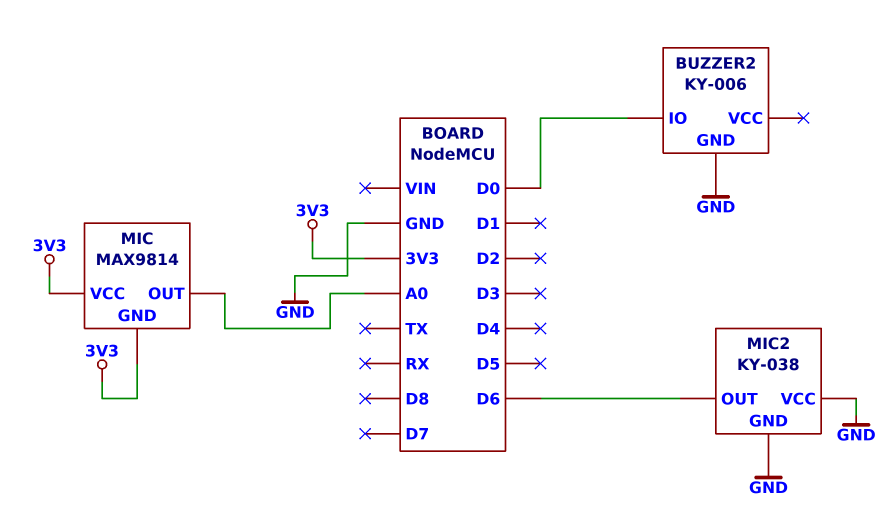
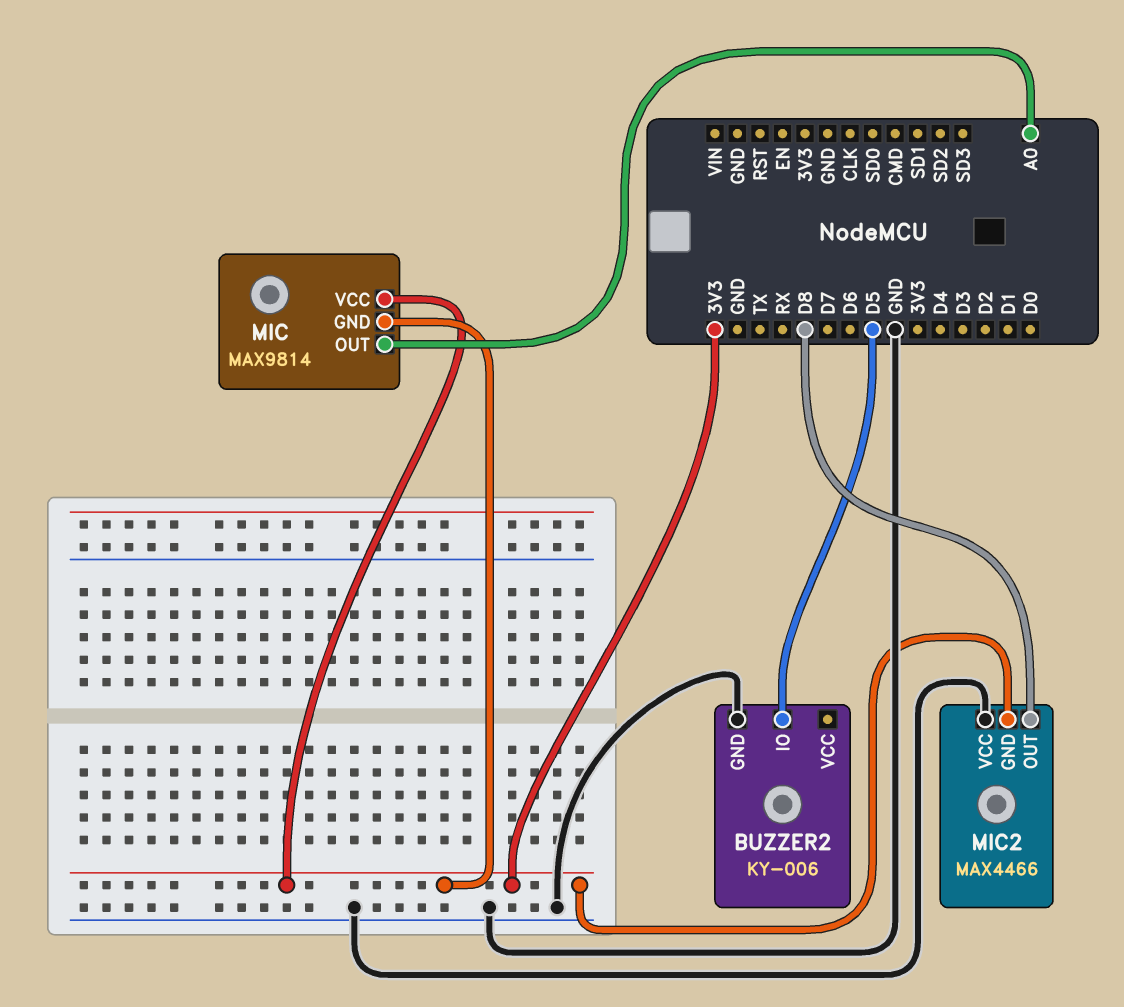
BUZZER2 pin IO: D0 -> D5
MIC2: KY-038 -> MAX4466
MIC2 pin GND: GND -> 3V3
MIC2 pin OUT: D6 -> D8

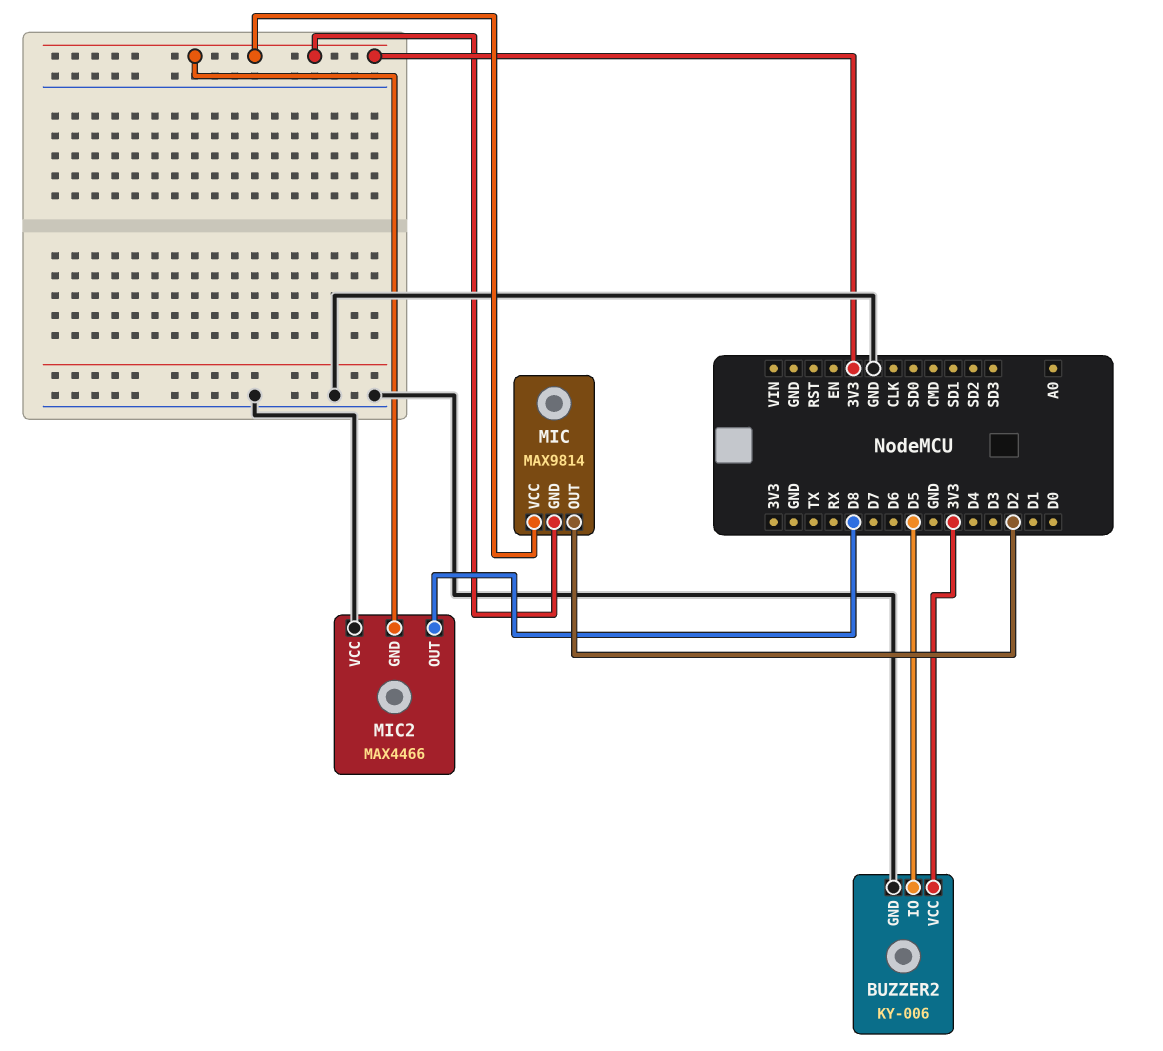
BUZZER2 pin VCC: none -> 3V3
MIC pin OUT: A0 -> D2

